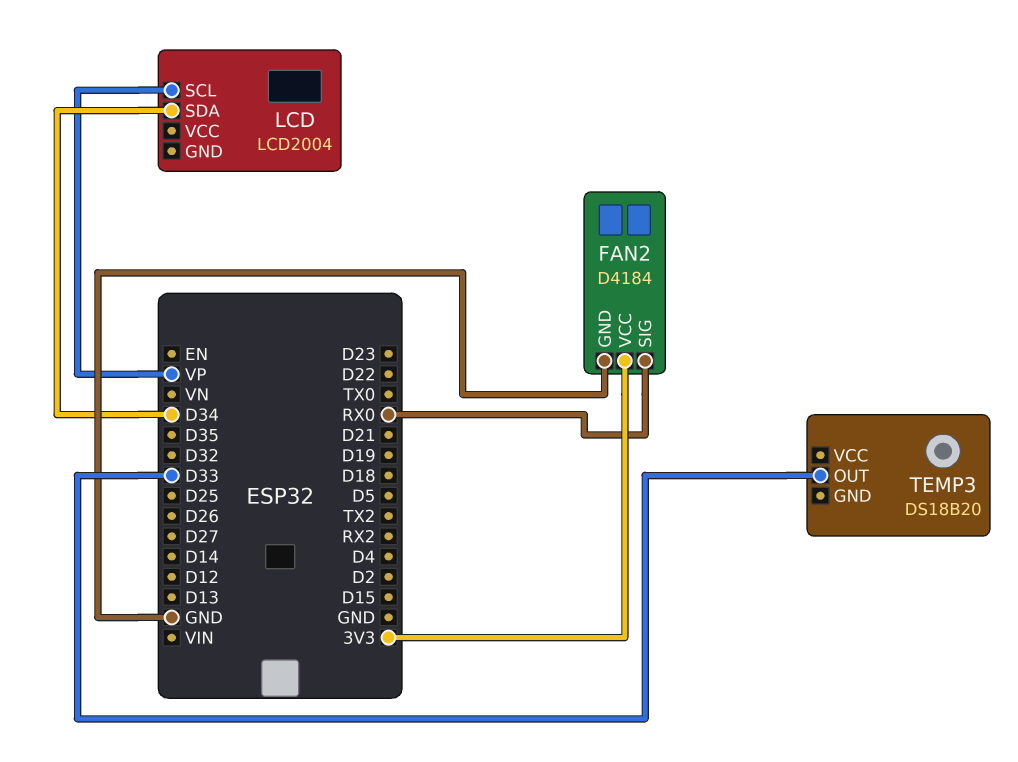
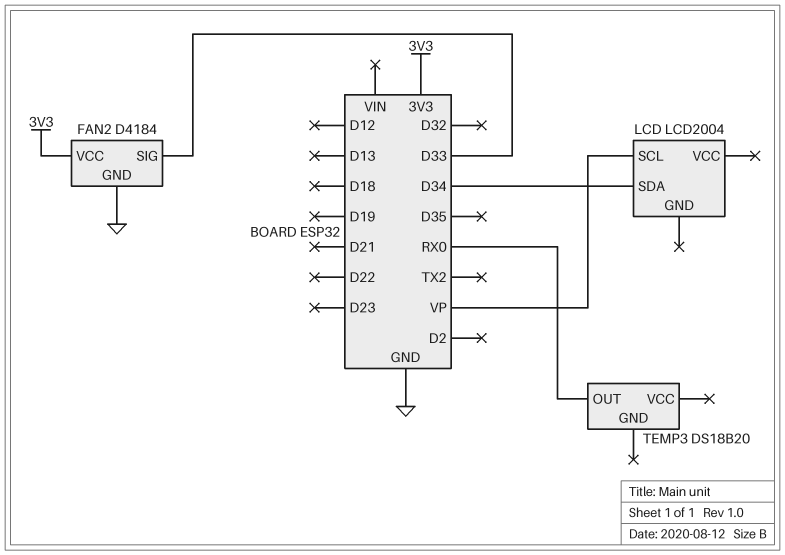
FAN2 pin SIG: RX0 -> D33
TEMP3 pin OUT: D33 -> RX0

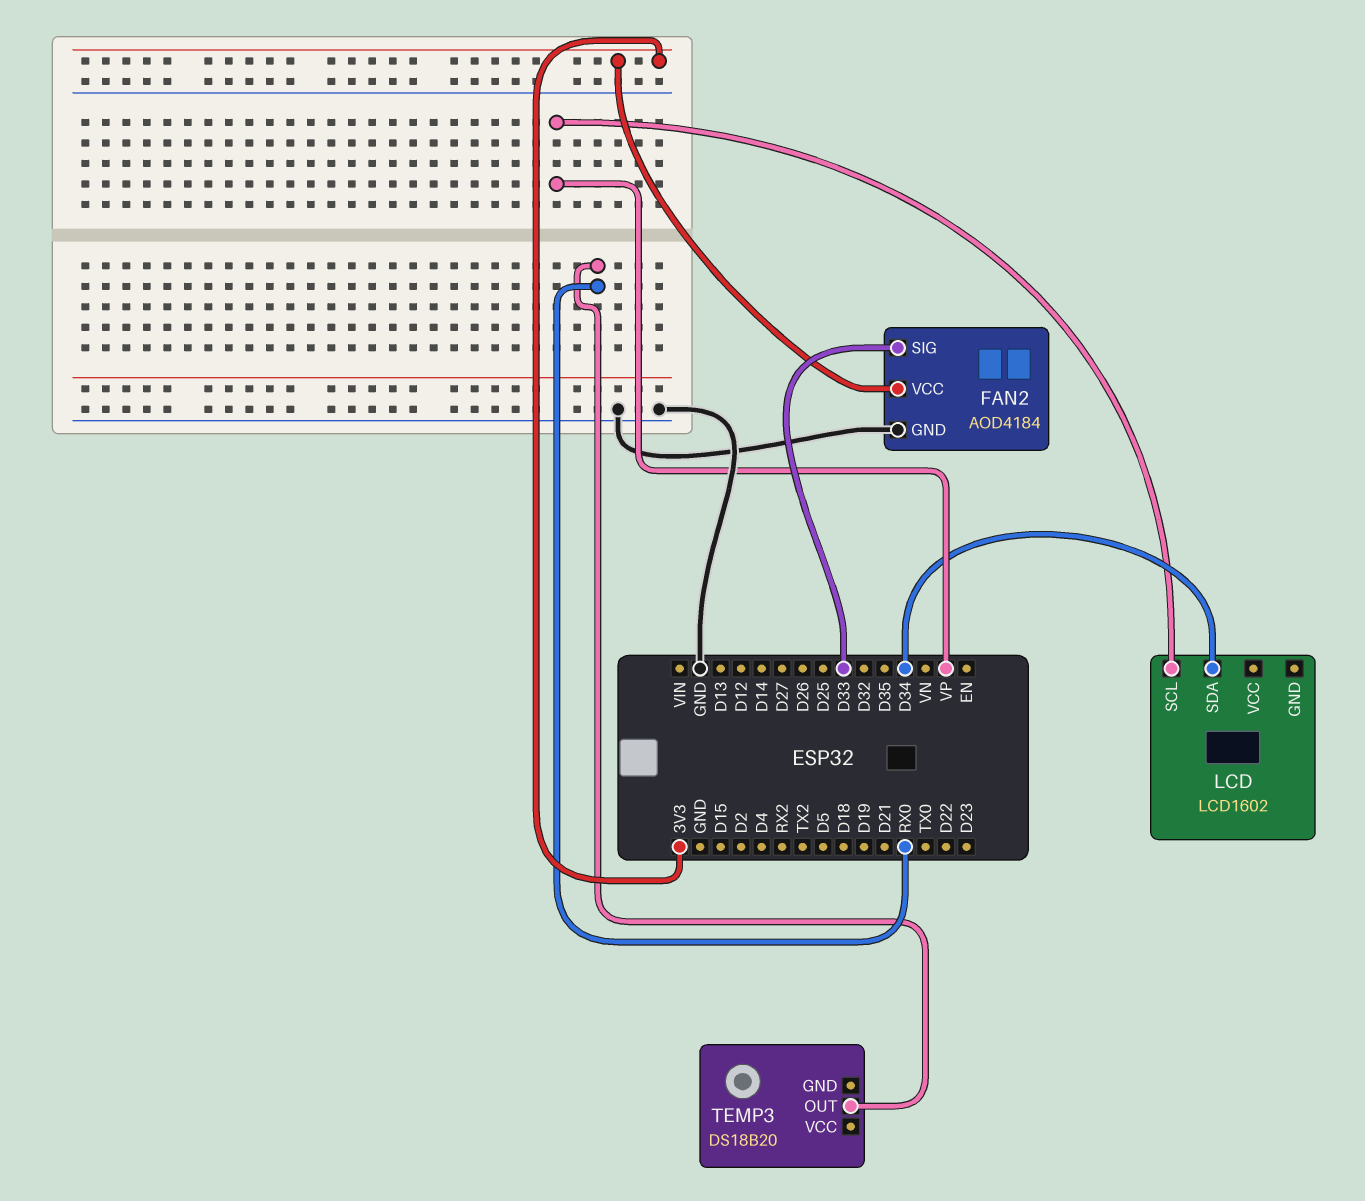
FAN2: D4184 -> AOD4184
LCD: LCD2004 -> LCD1602

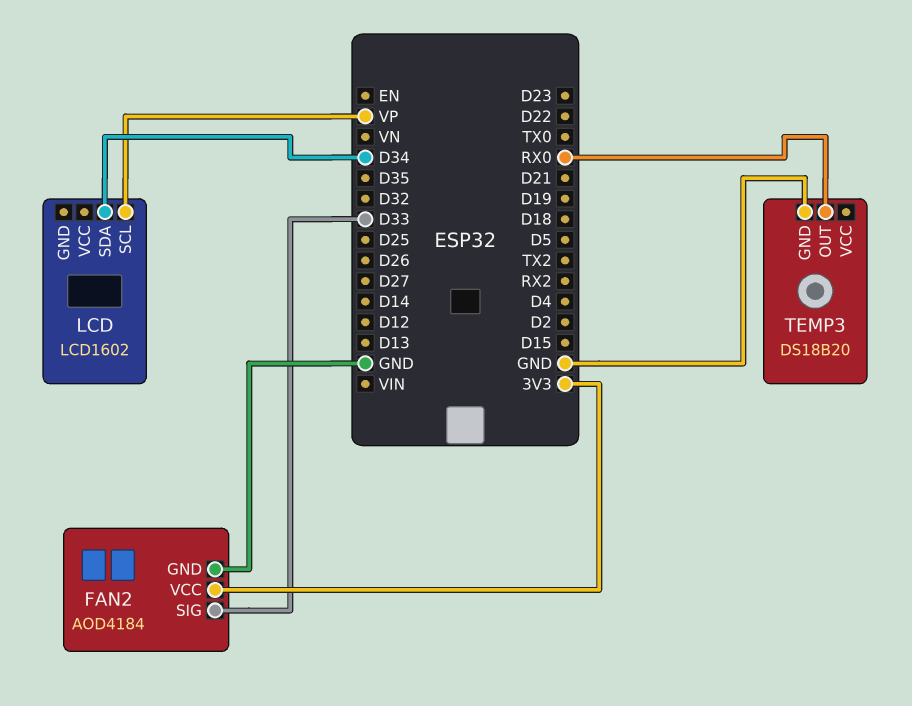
TEMP3 pin GND: none -> GND

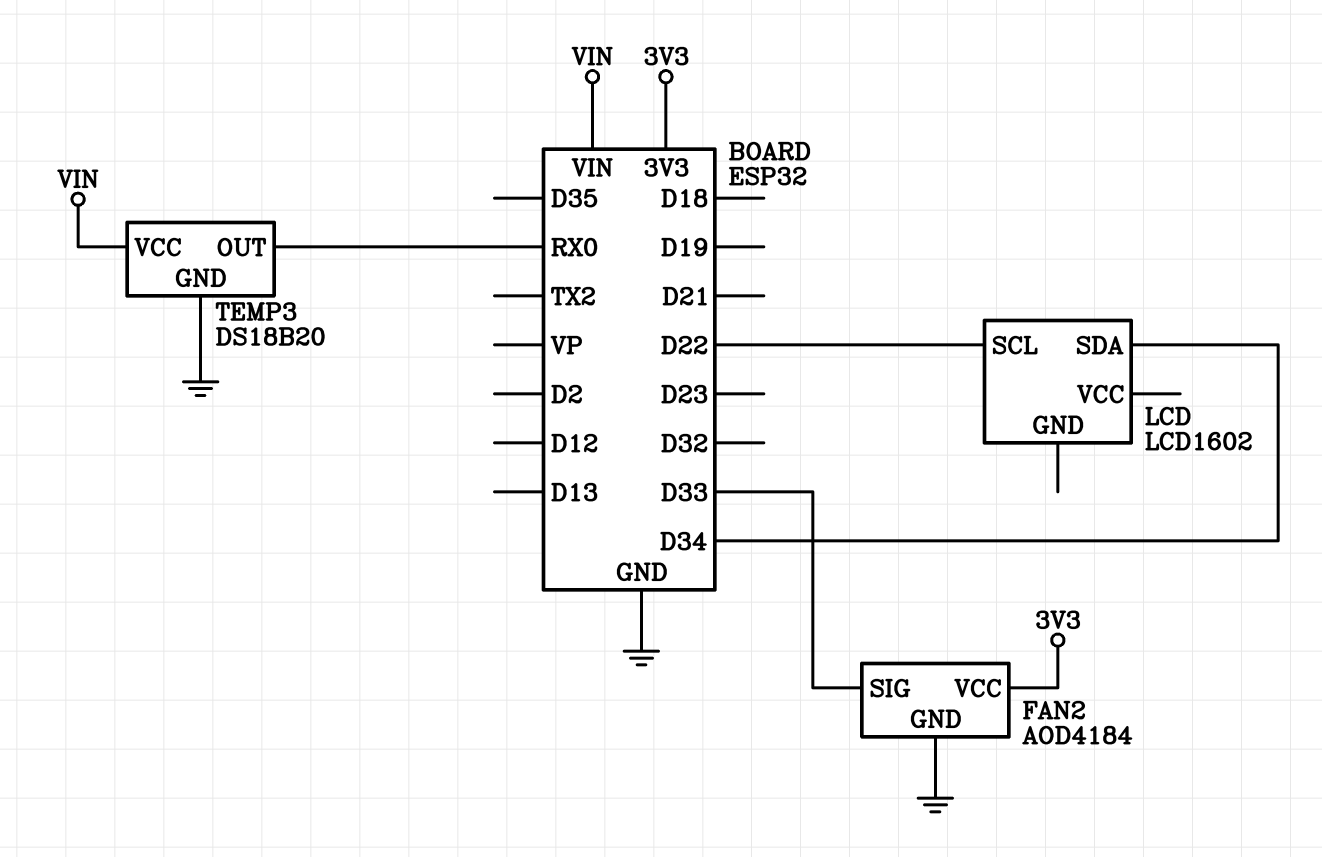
LCD pin SCL: VP -> D22
TEMP3 pin VCC: none -> VIN

